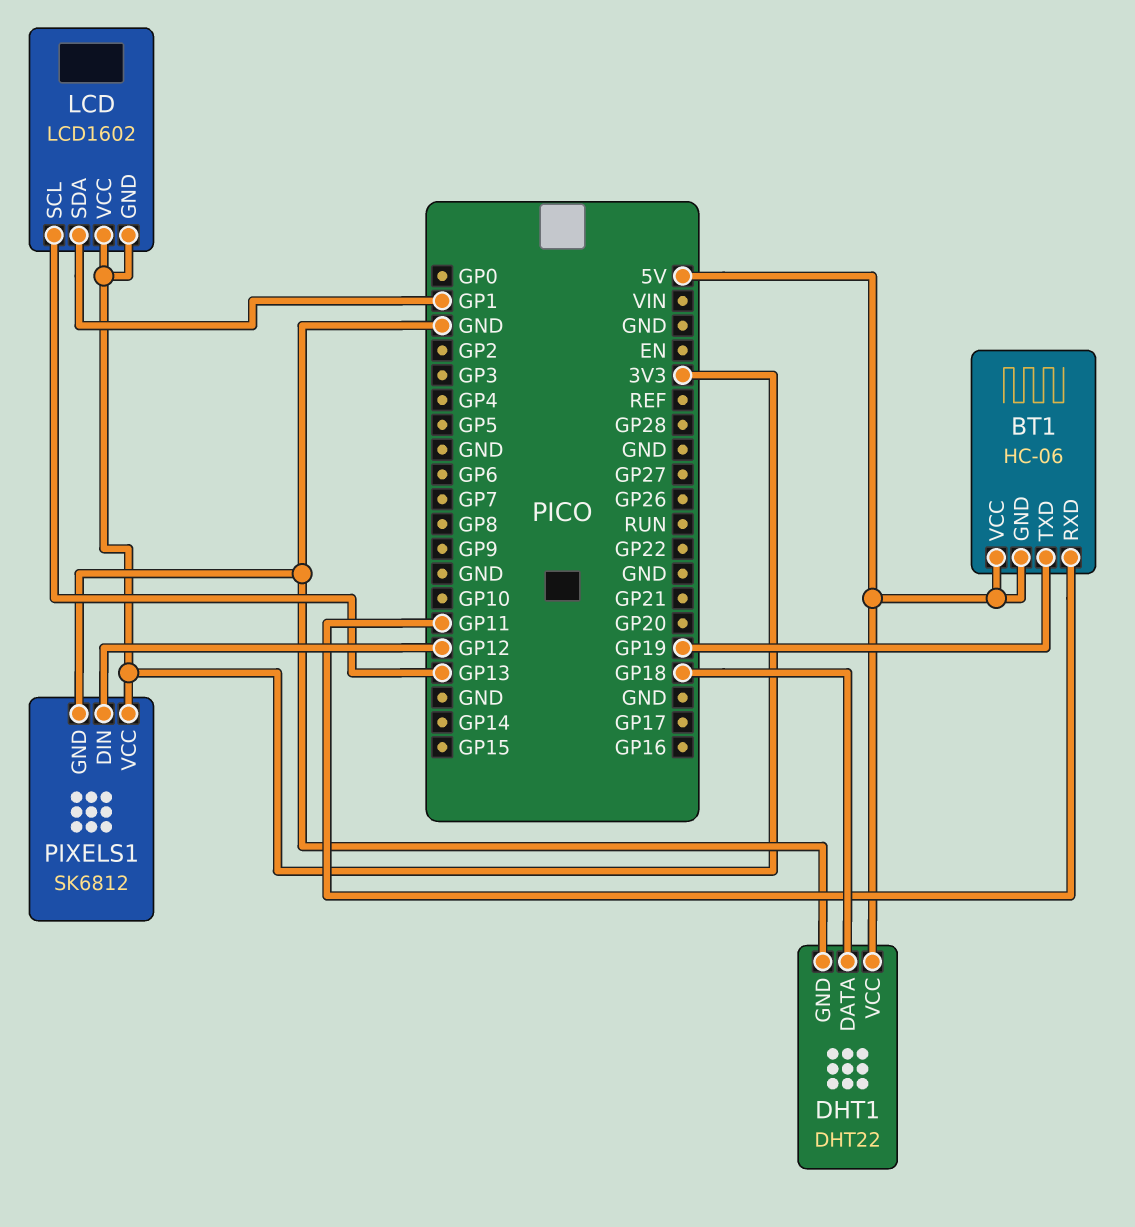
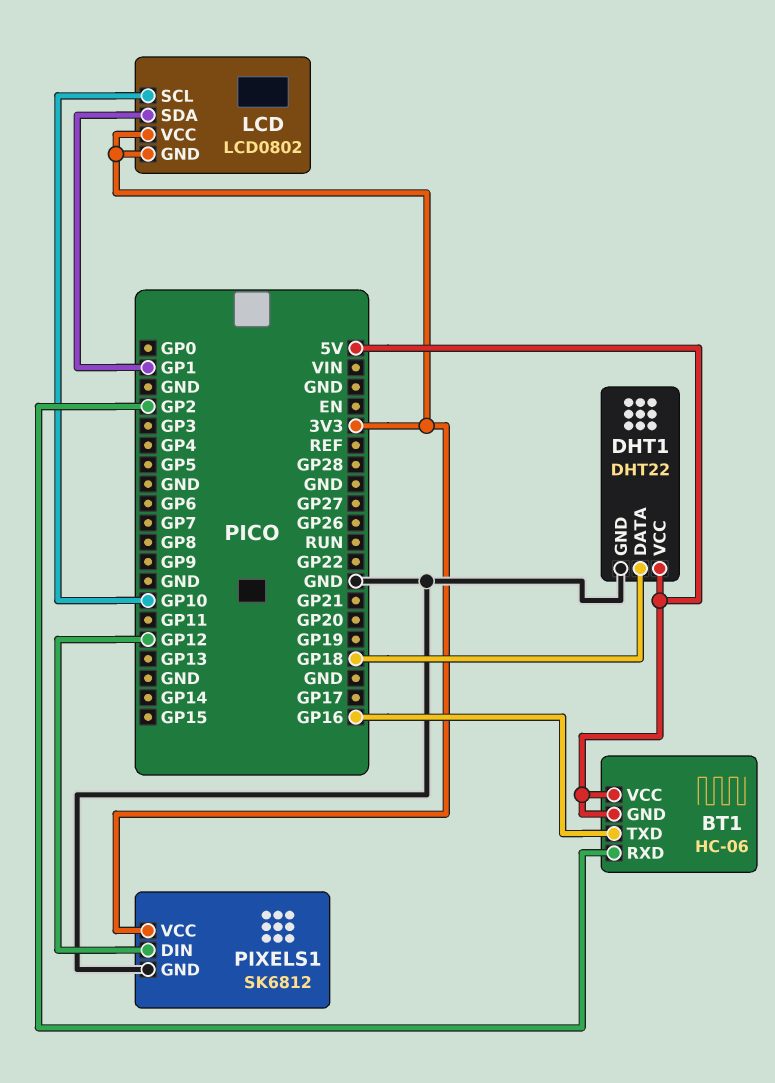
BT1 pin RXD: GP11 -> GP2
BT1 pin TXD: GP19 -> GP16
LCD: LCD1602 -> LCD0802
LCD pin SCL: GP13 -> GP10

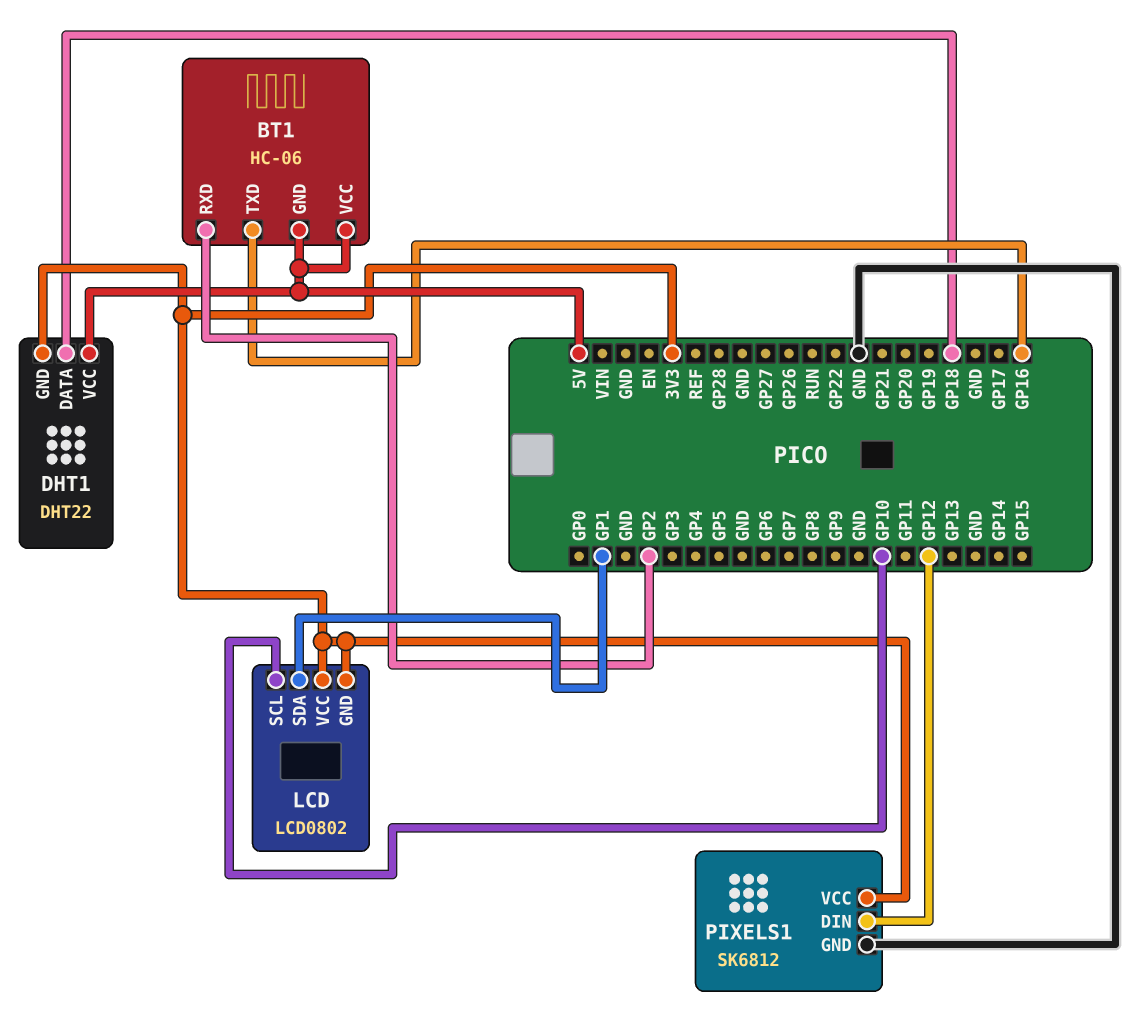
DHT1 pin GND: GND -> 3V3

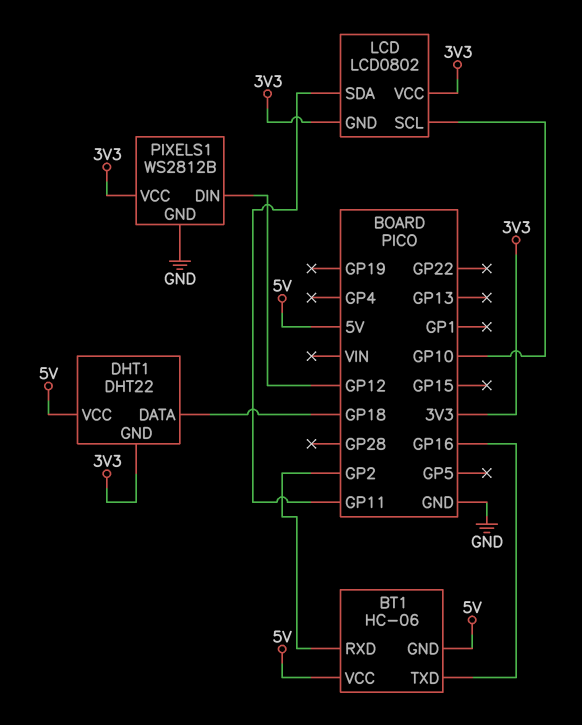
LCD pin SDA: GP1 -> GP11
PIXELS1: SK6812 -> WS2812B

